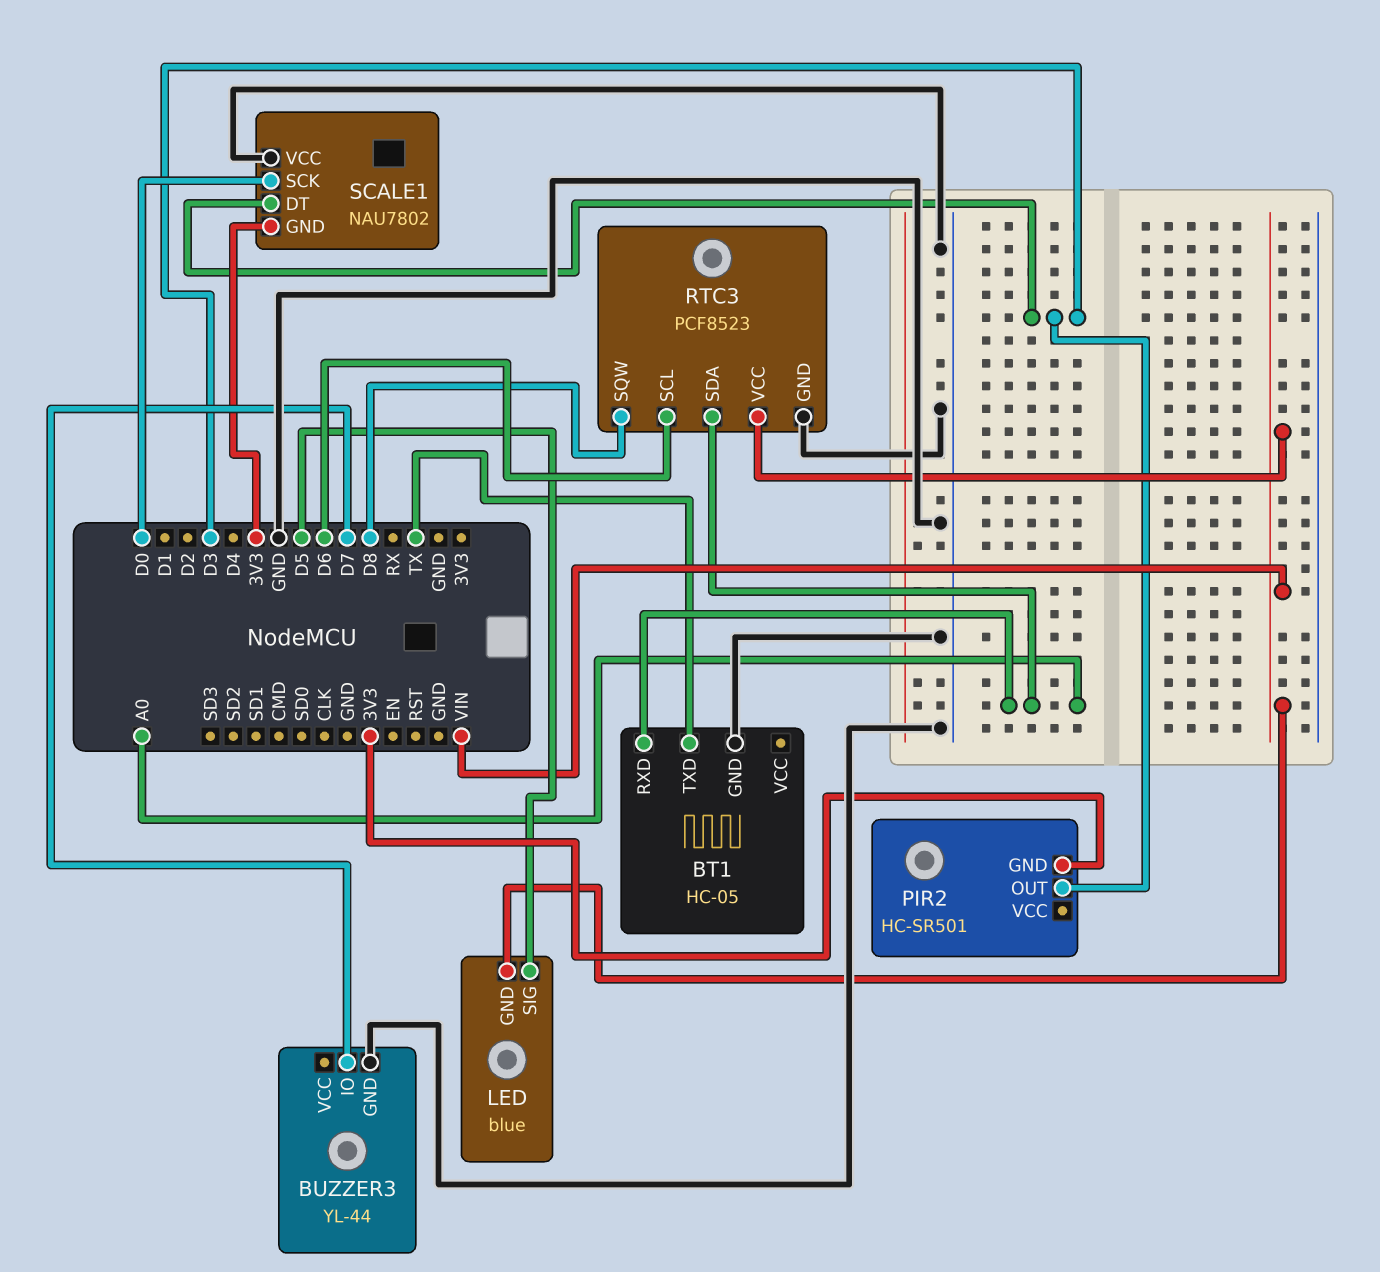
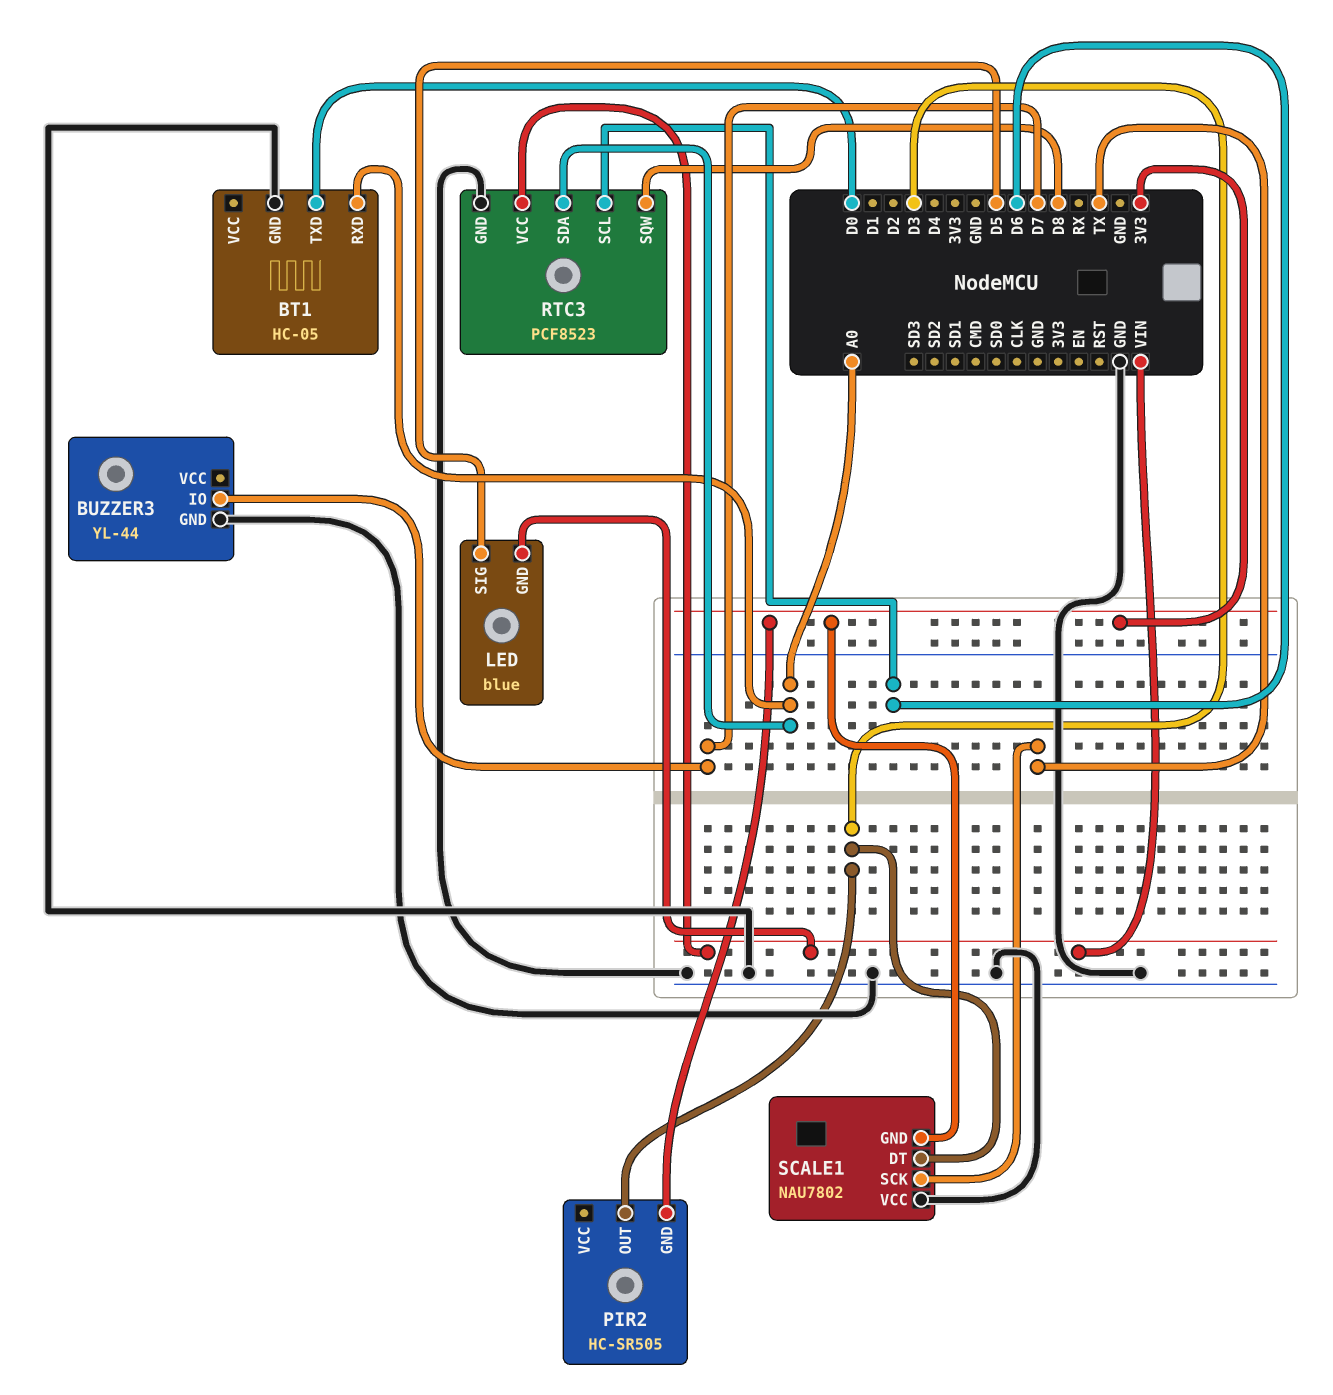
BT1 pin TXD: TX -> D0
PIR2: HC-SR501 -> HC-SR505
SCALE1 pin SCK: D0 -> TX

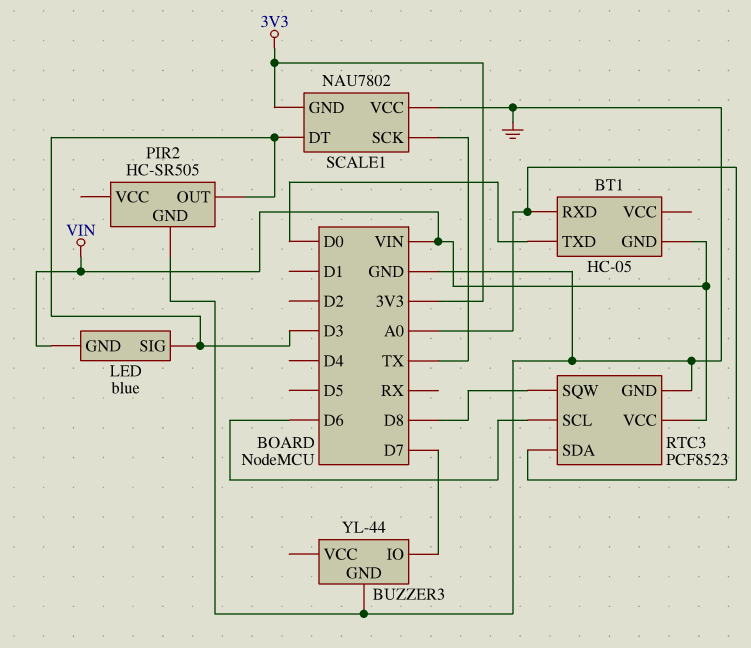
BT1 pin GND: GND -> VIN
LED pin SIG: D5 -> D3
PIR2 pin GND: 3V3 -> GND

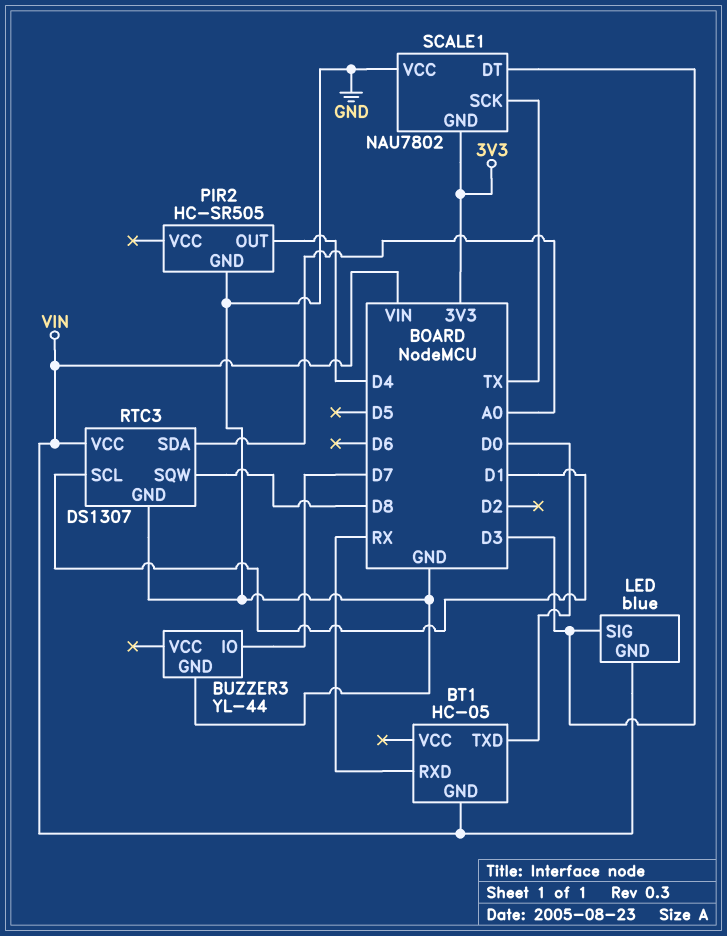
BT1 pin RXD: A0 -> RX
PIR2 pin OUT: D3 -> D4
RTC3: PCF8523 -> DS1307
RTC3 pin SCL: D6 -> D1

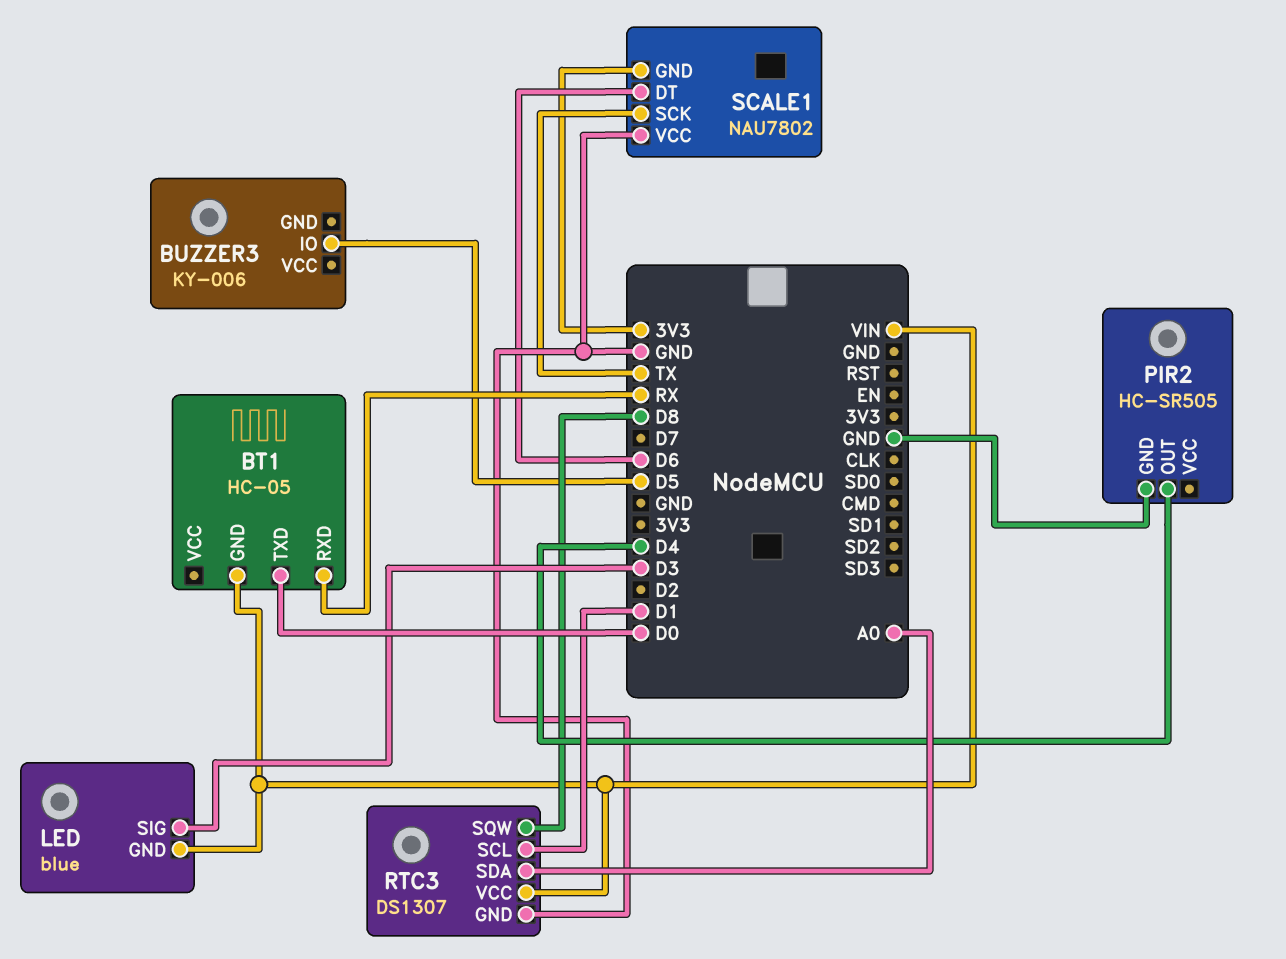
BUZZER3: YL-44 -> KY-006
BUZZER3 pin GND: GND -> none
BUZZER3 pin IO: D7 -> D5
SCALE1 pin DT: D3 -> D6

